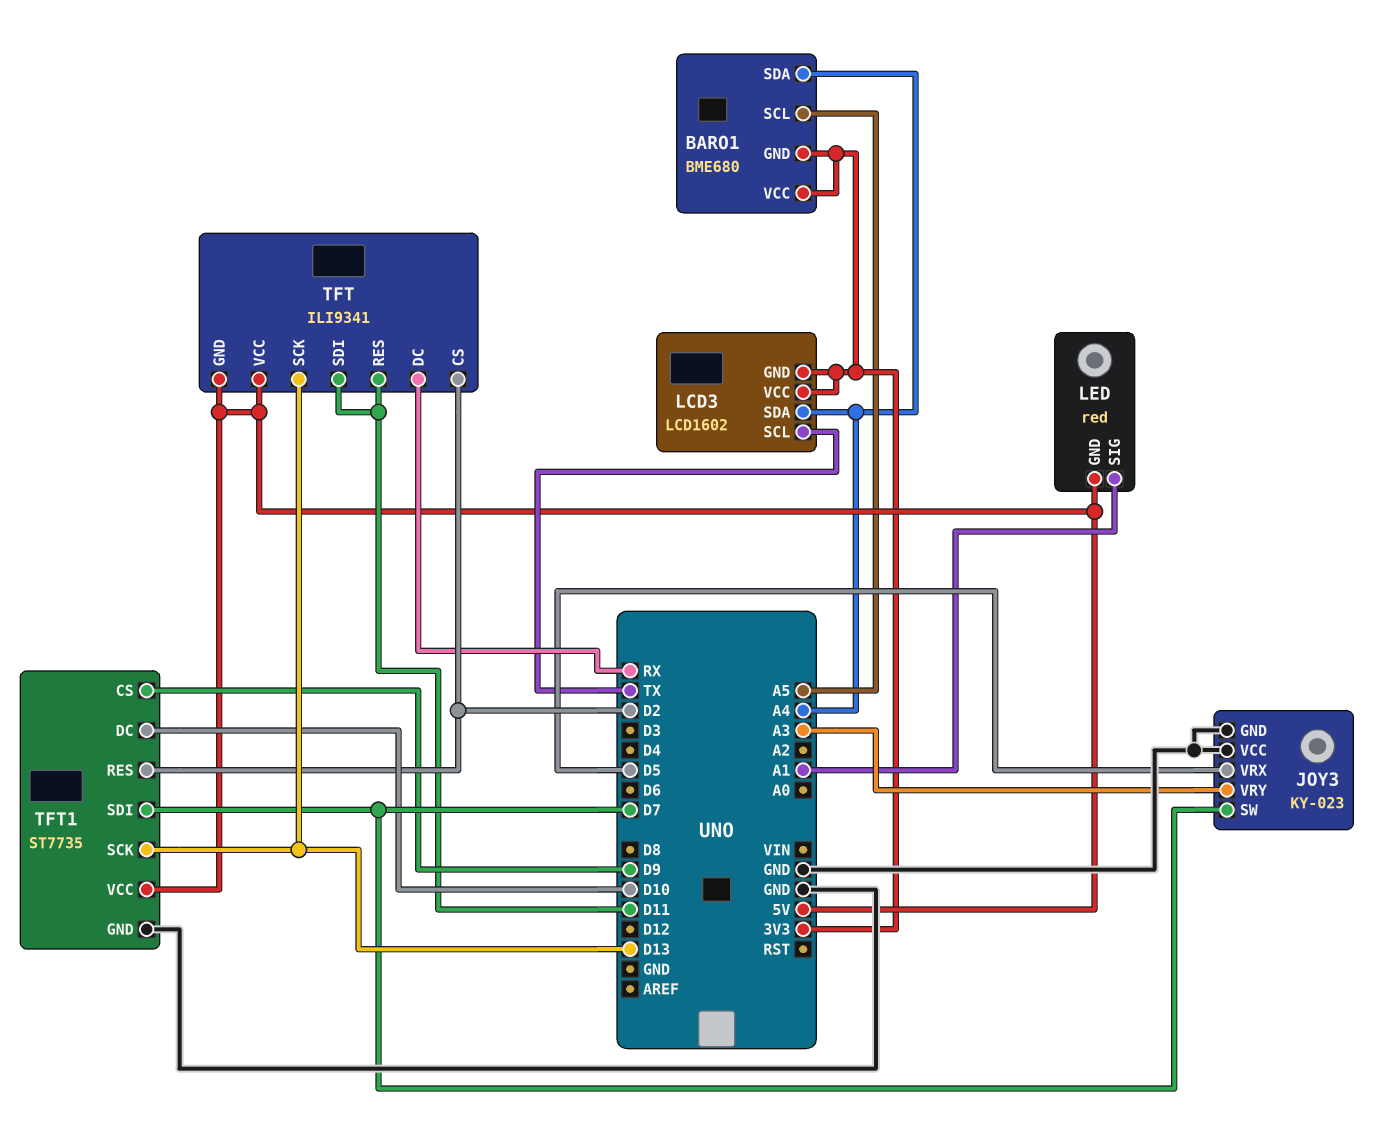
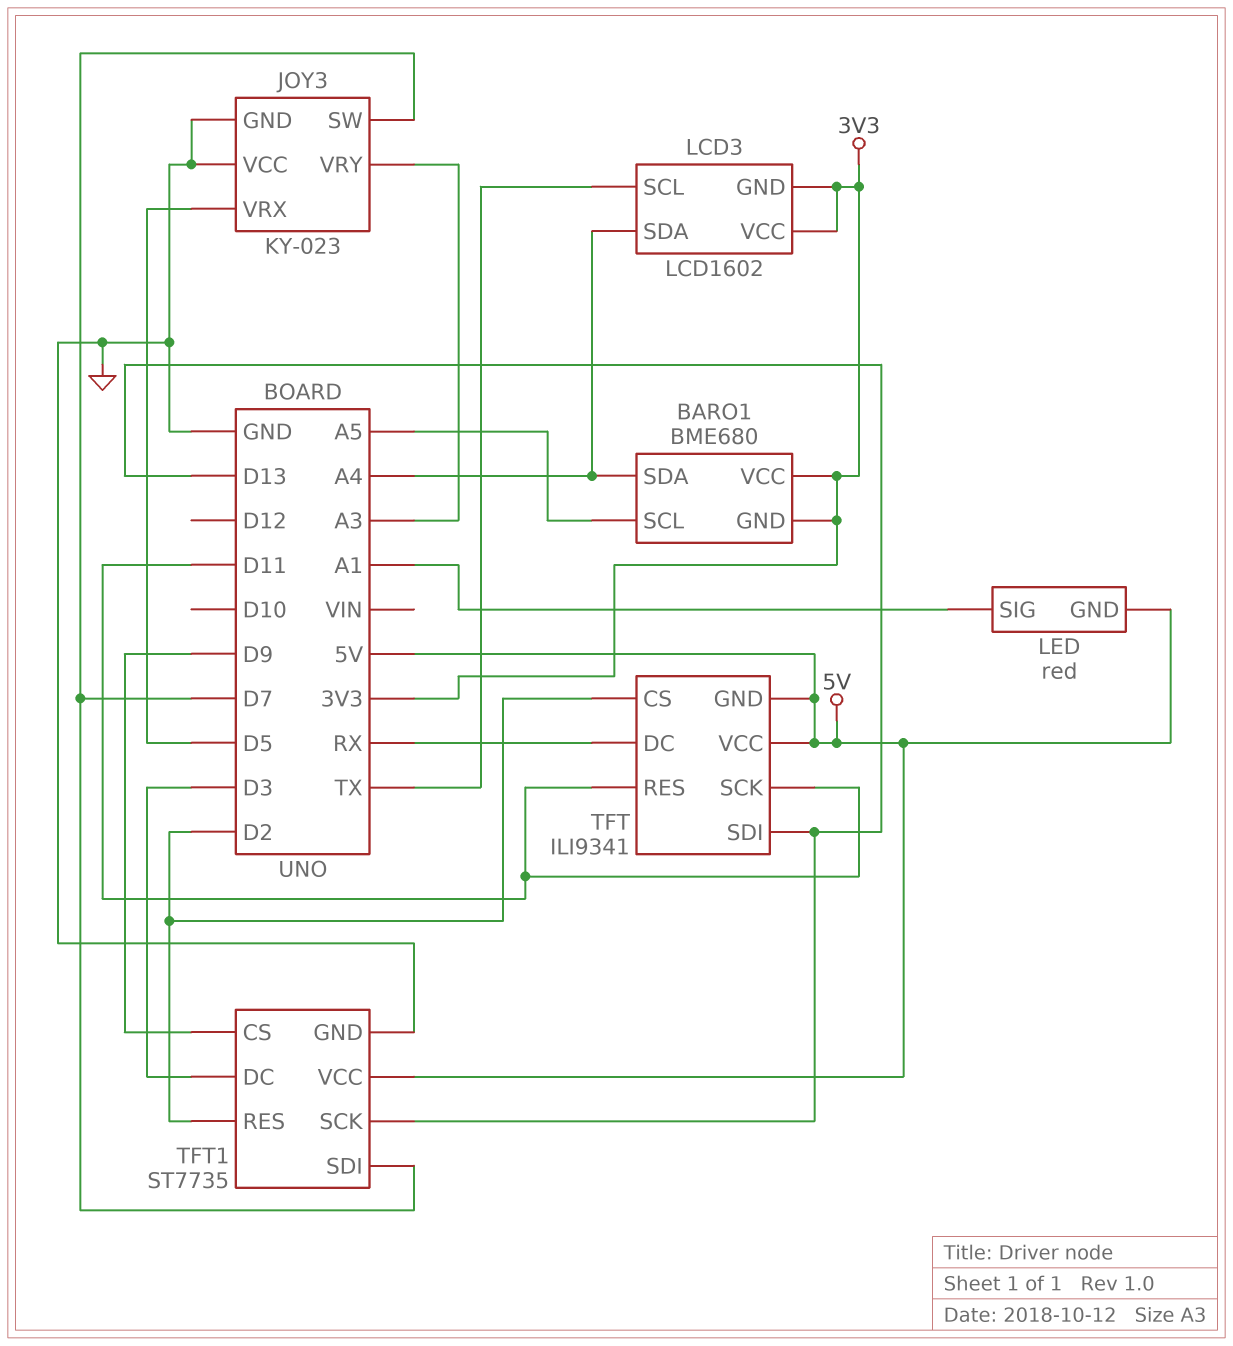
TFT pin SCK: D13 -> D11
TFT pin SDI: D11 -> D13
TFT1 pin DC: D10 -> D3

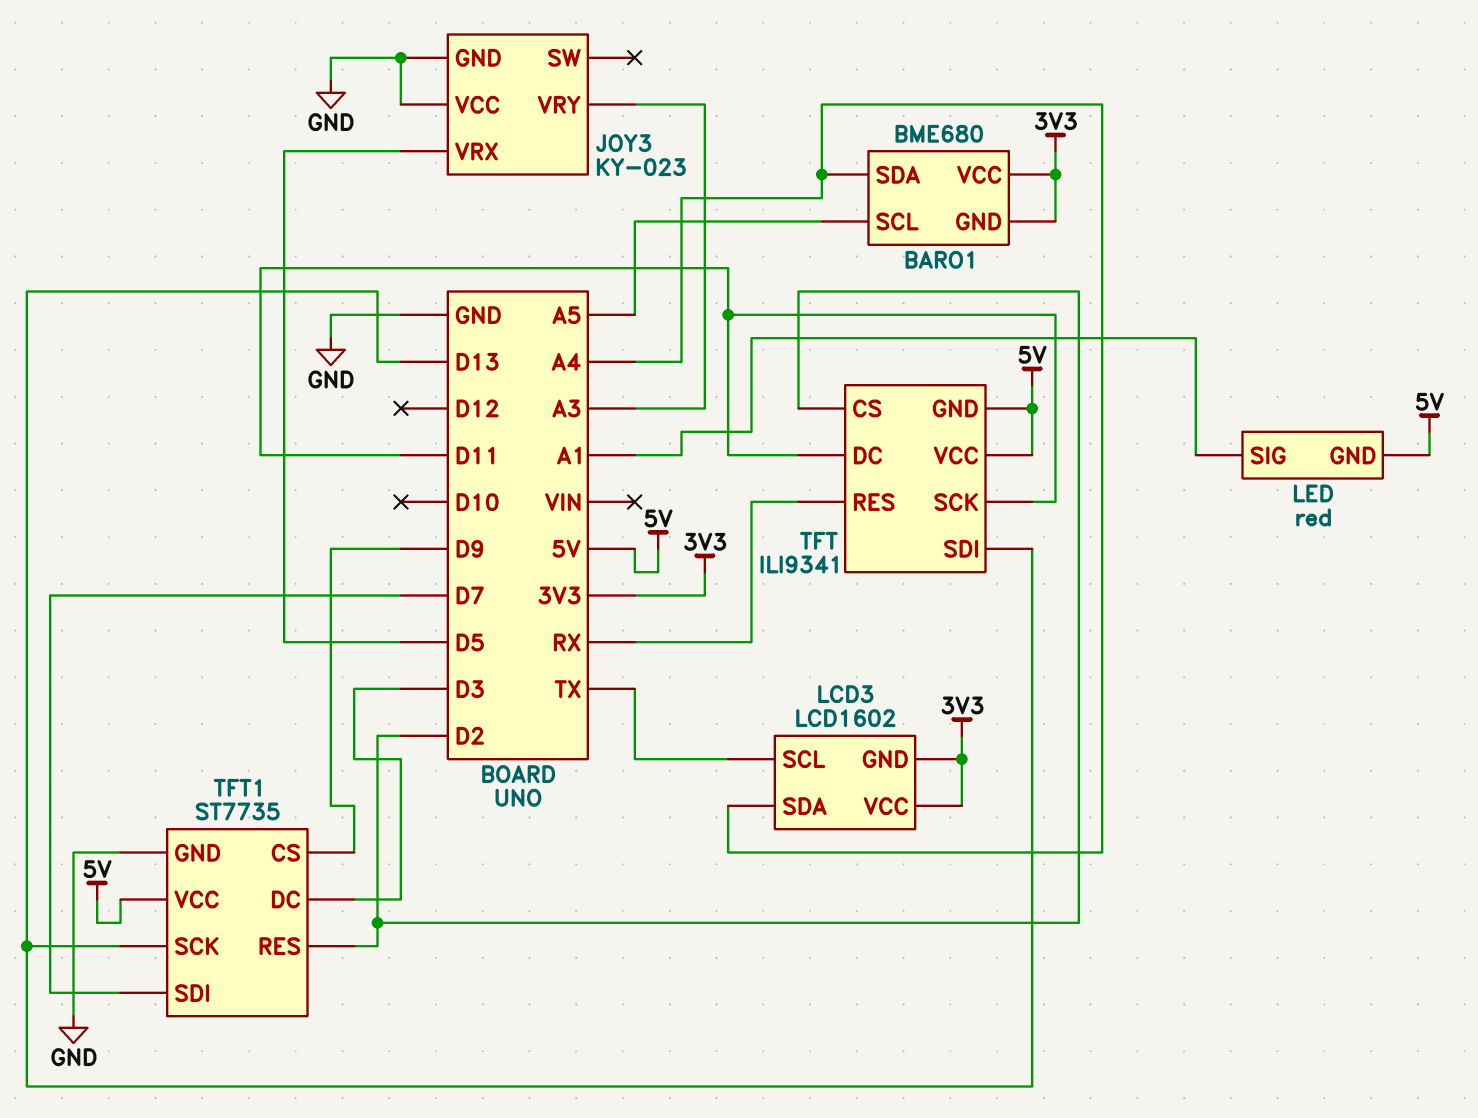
JOY3 pin SW: D7 -> none
TFT pin DC: RX -> D11
TFT pin RES: D11 -> RX

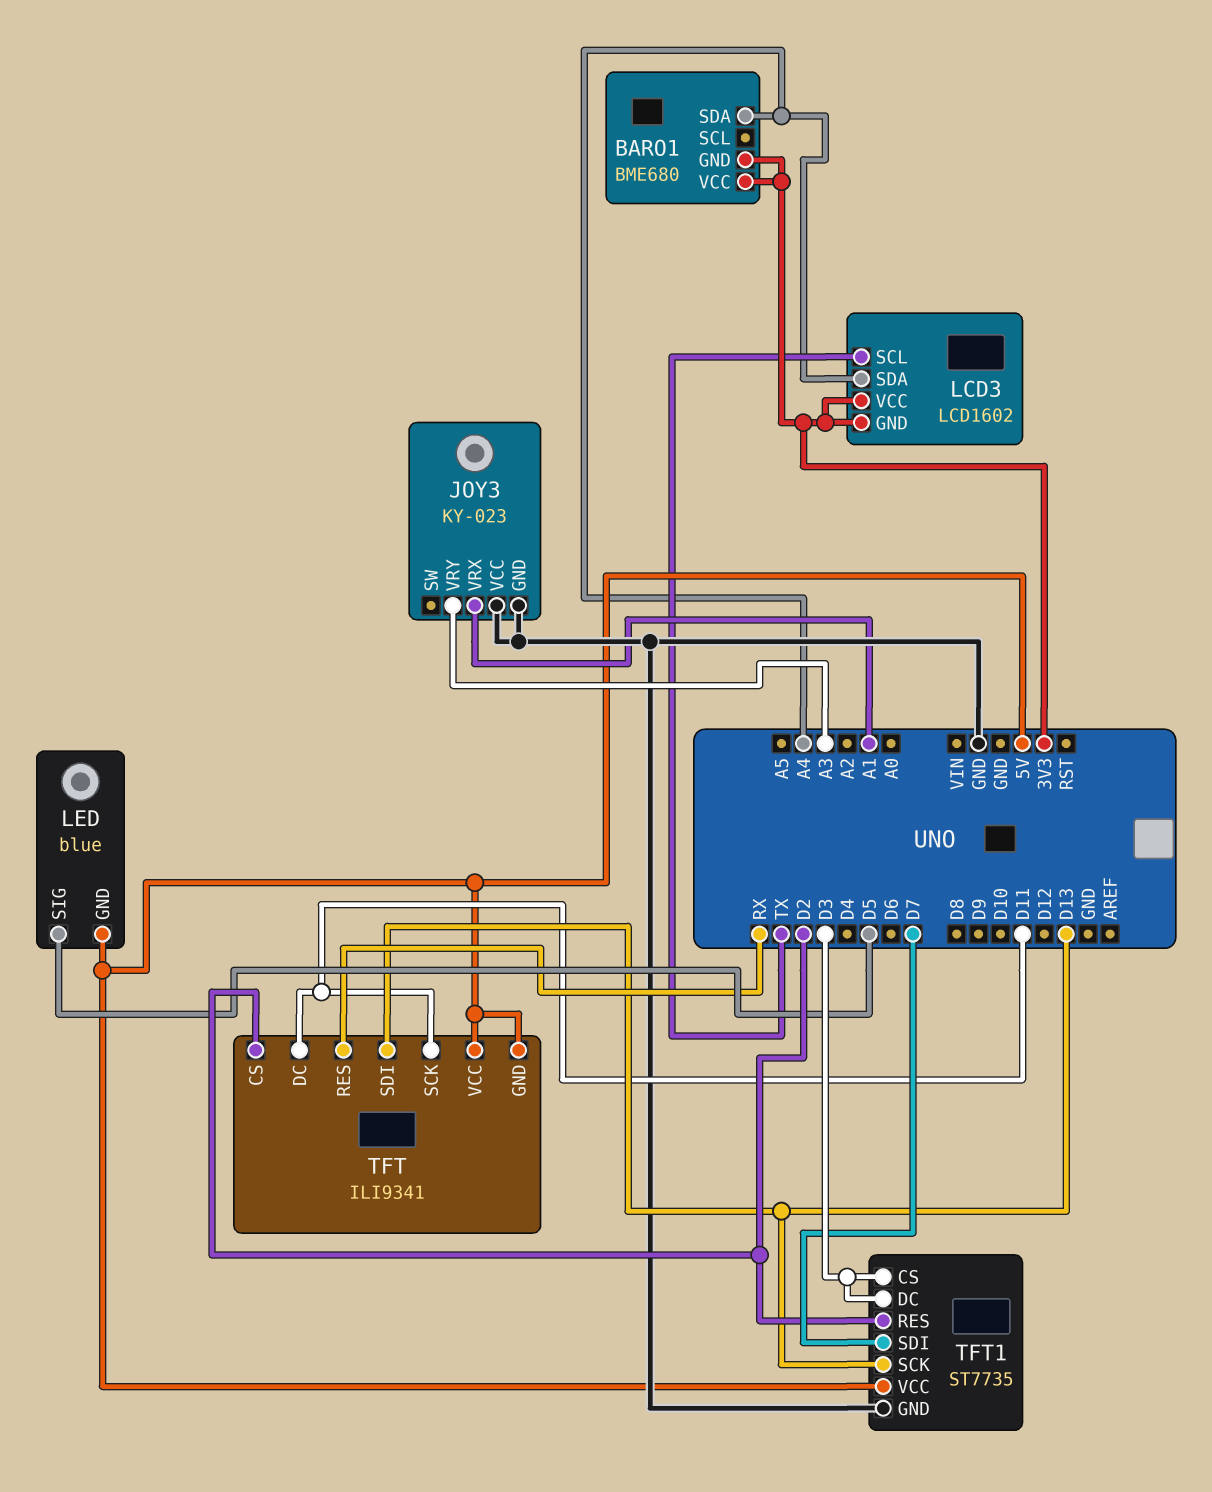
BARO1 pin SCL: A5 -> none
JOY3 pin VRX: D5 -> A1
LED: red -> blue
LED pin SIG: A1 -> D5
TFT1 pin CS: D9 -> D3

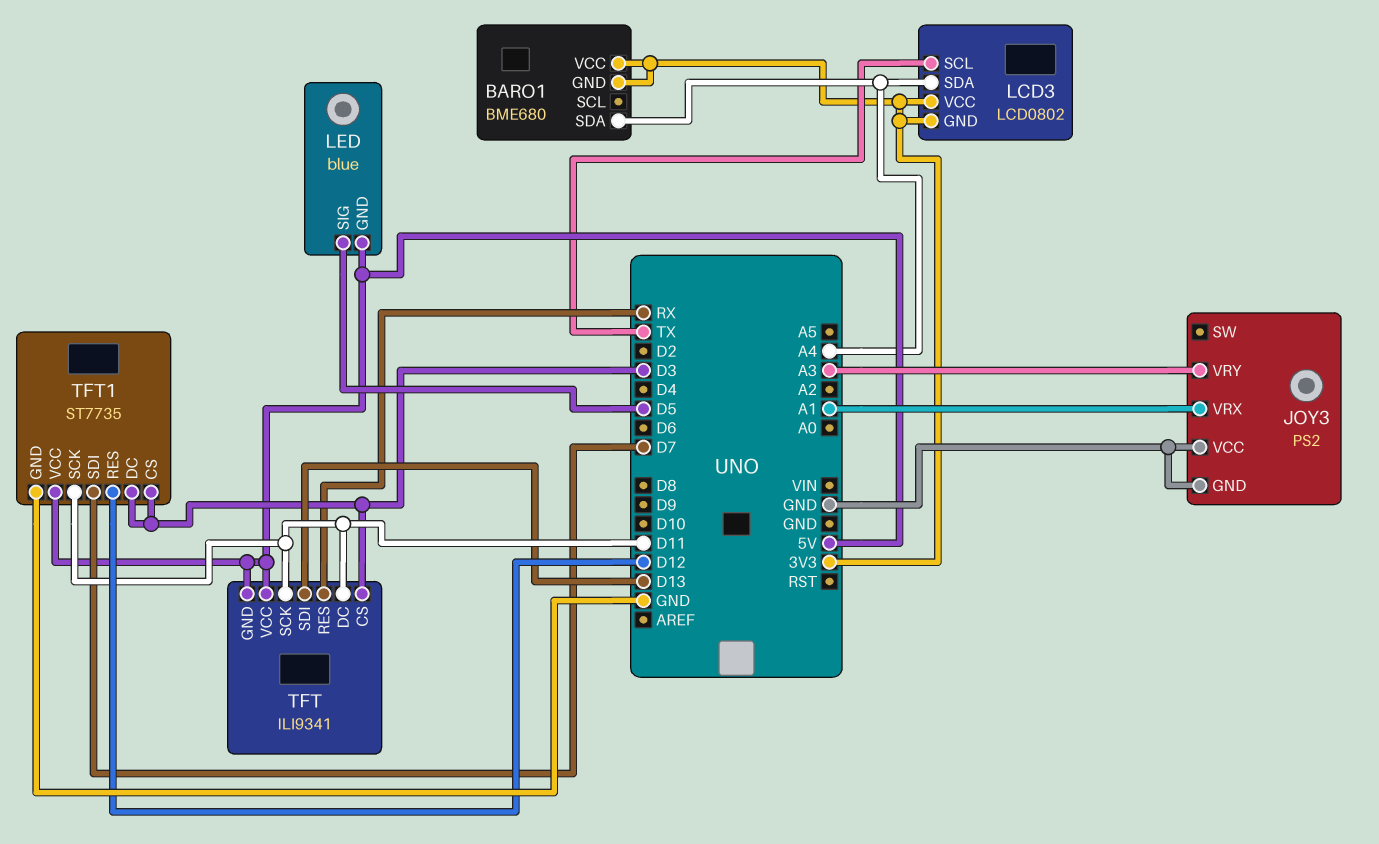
JOY3: KY-023 -> PS2
LCD3: LCD1602 -> LCD0802
TFT pin CS: D2 -> D3
TFT1 pin RES: D2 -> D12
TFT1 pin SCK: D13 -> D11

